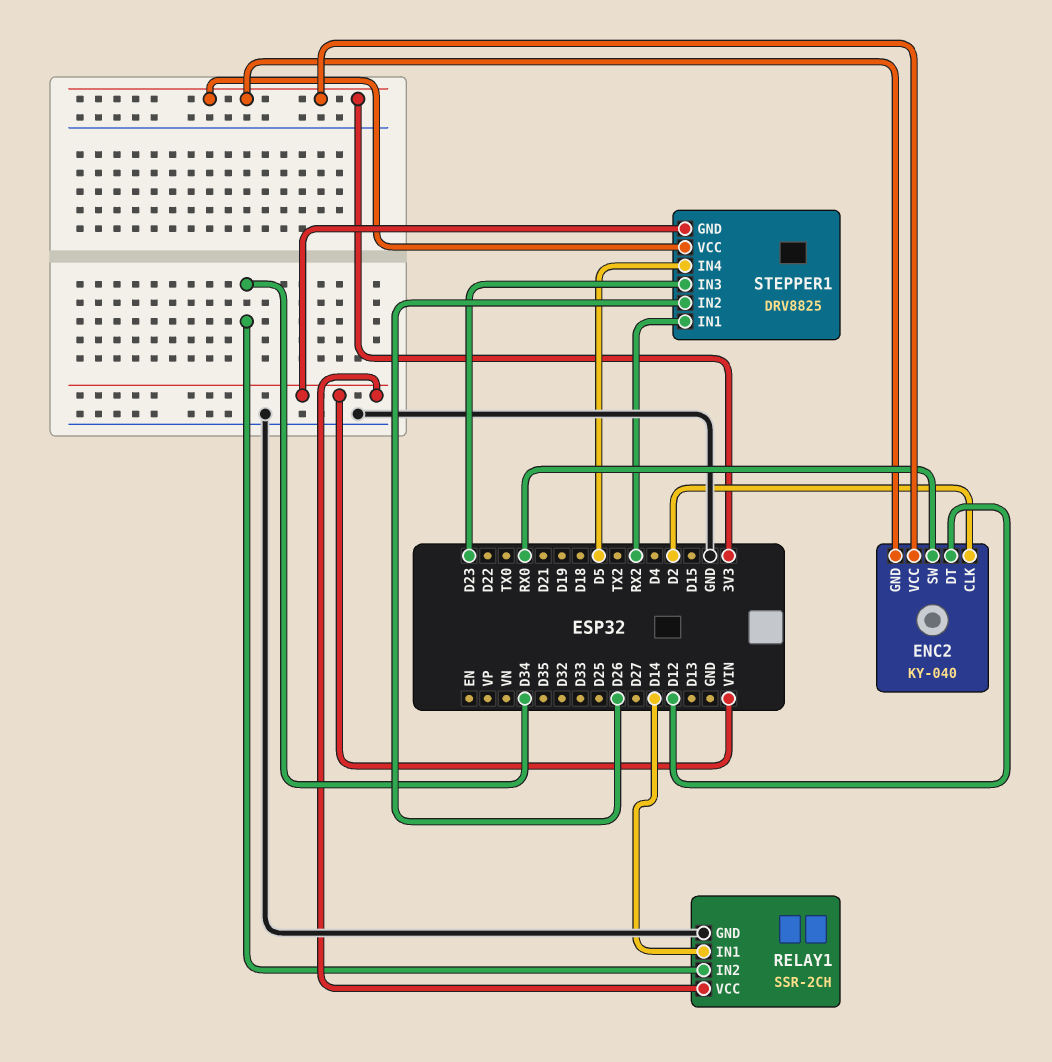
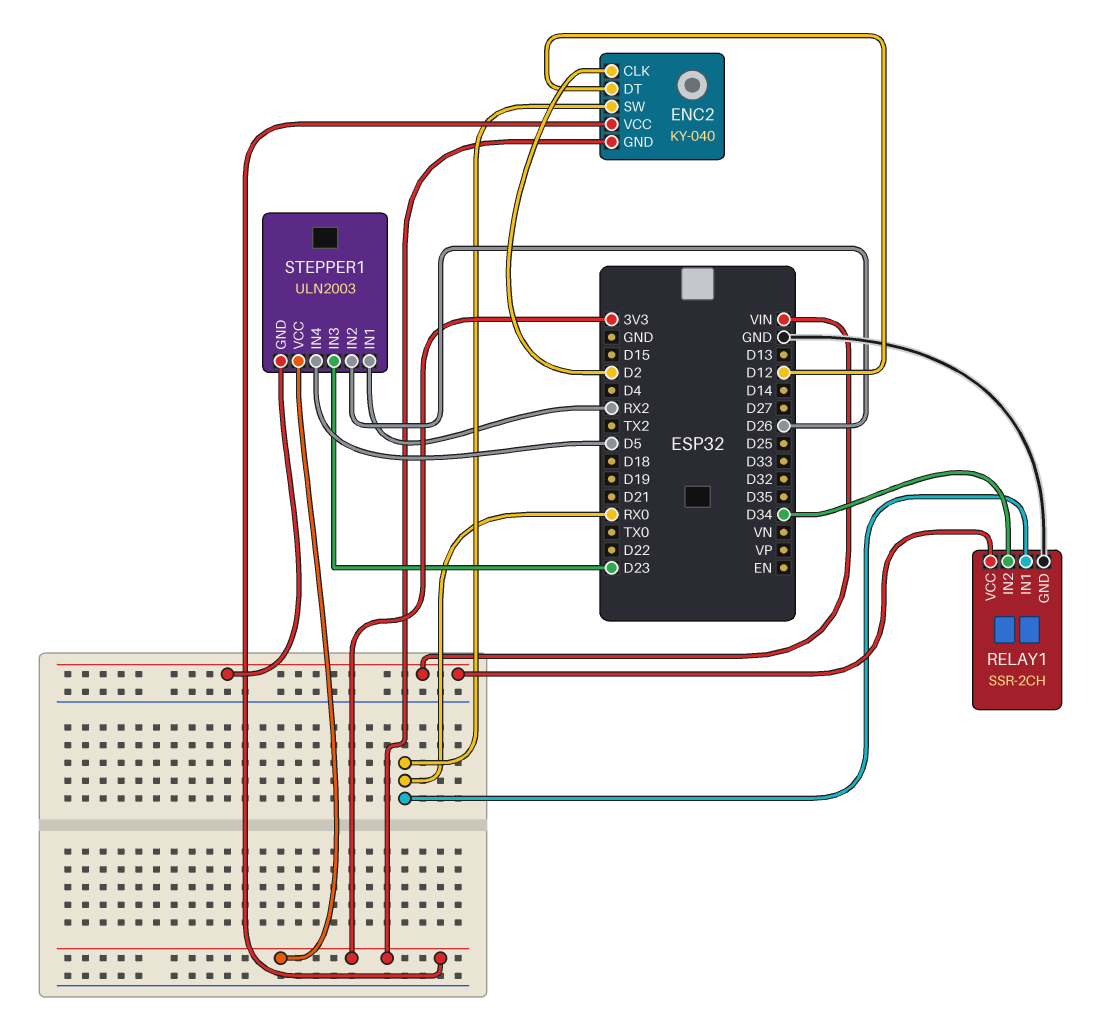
RELAY1 pin IN1: D14 -> RX0
STEPPER1: DRV8825 -> ULN2003

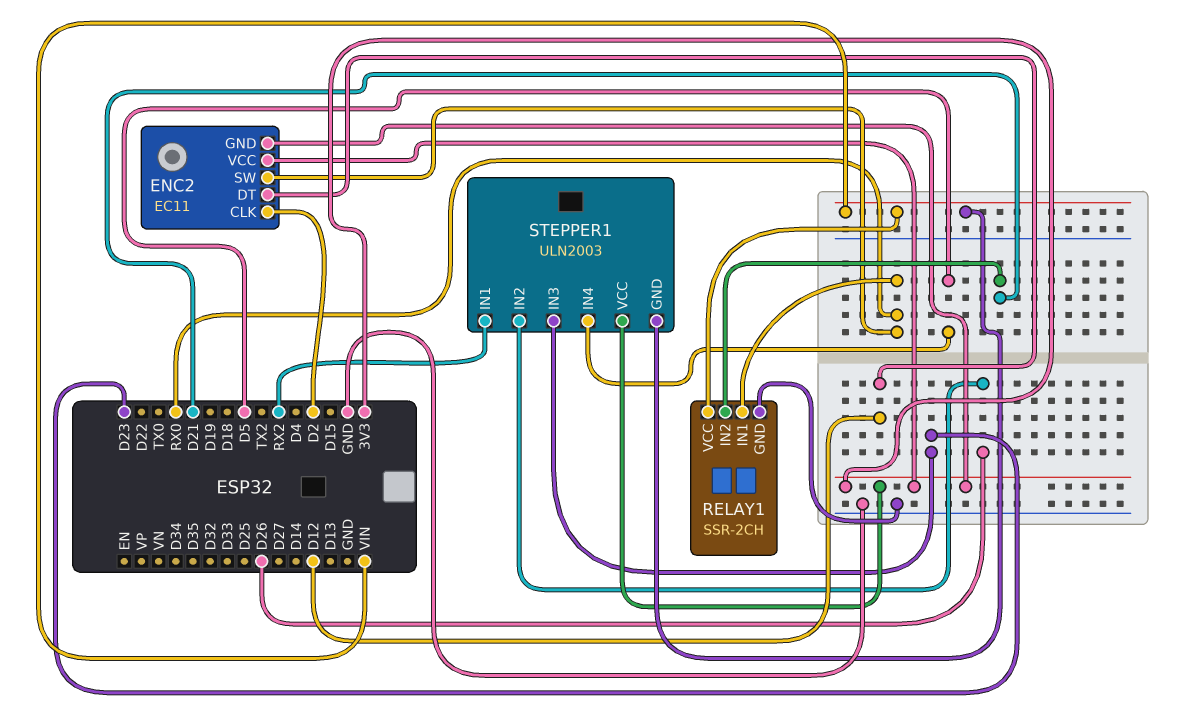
ENC2: KY-040 -> EC11
RELAY1 pin IN2: D34 -> D21

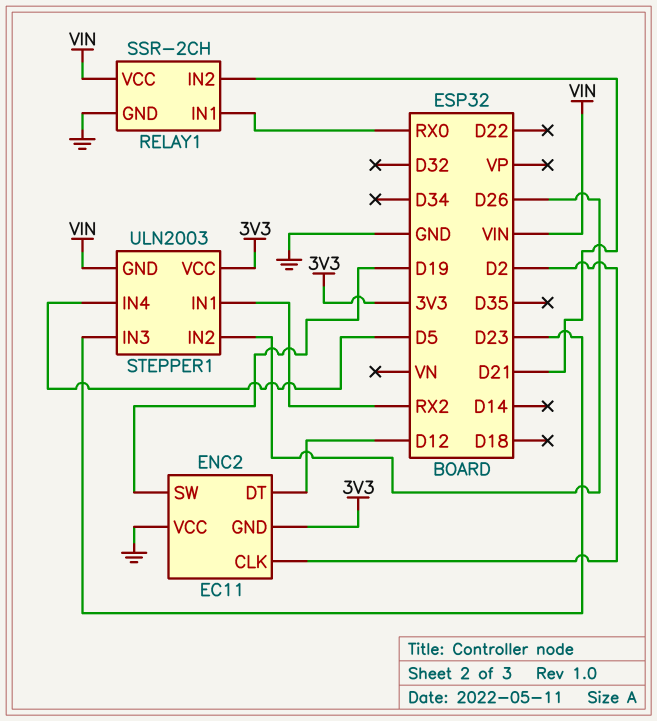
ENC2 pin SW: RX0 -> D19
ENC2 pin VCC: 3V3 -> GND

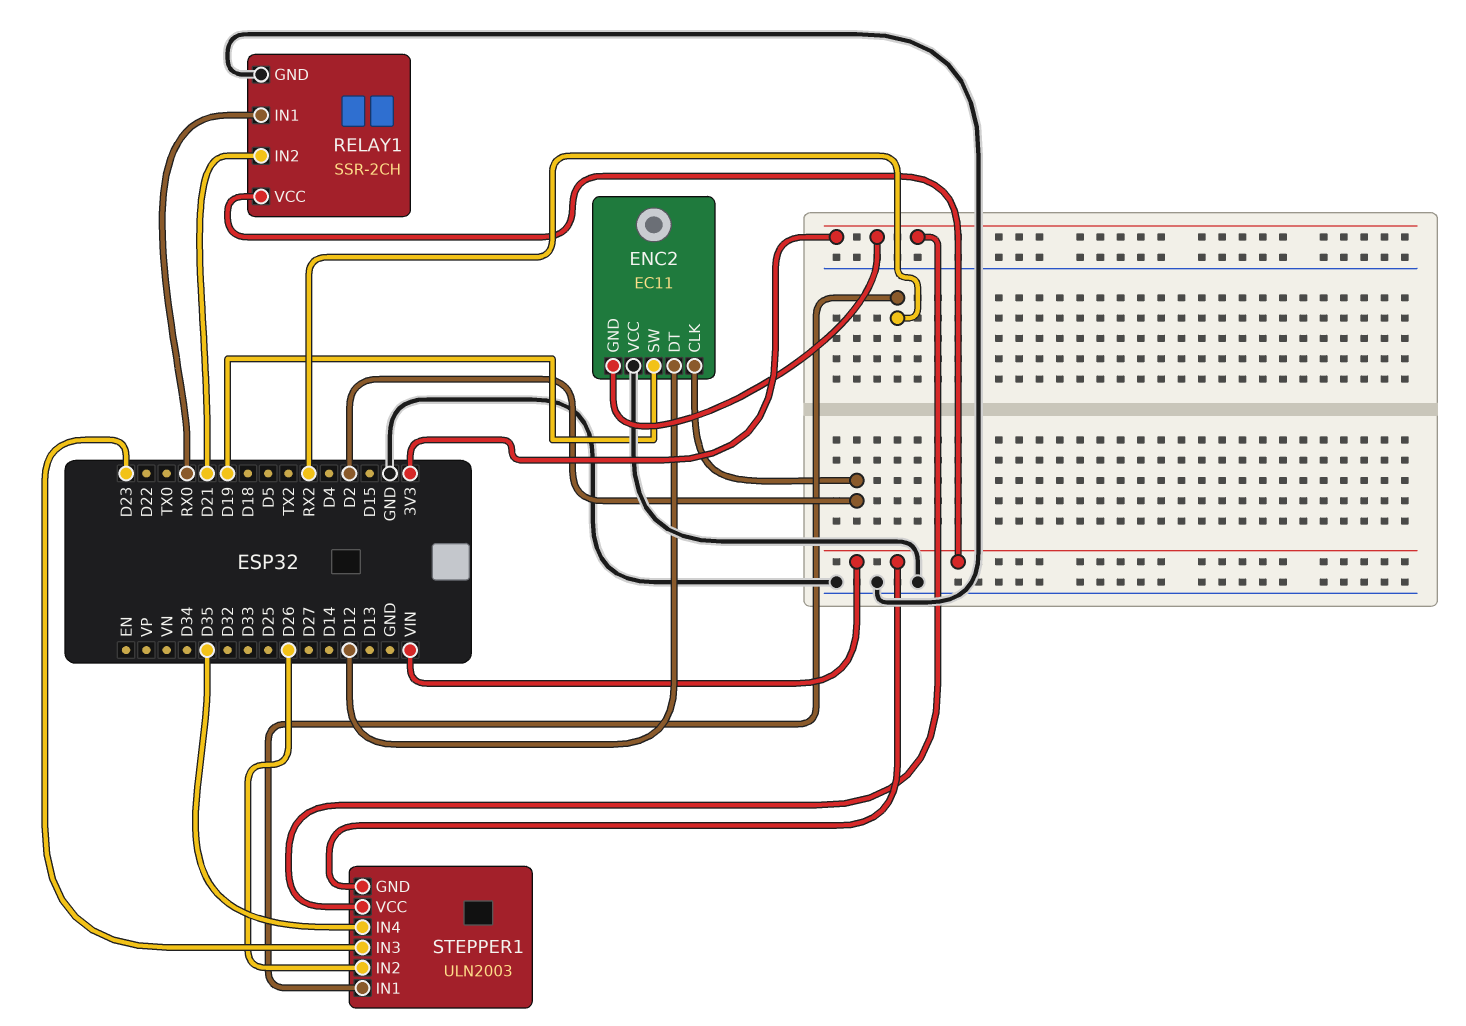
STEPPER1 pin IN4: D5 -> D35

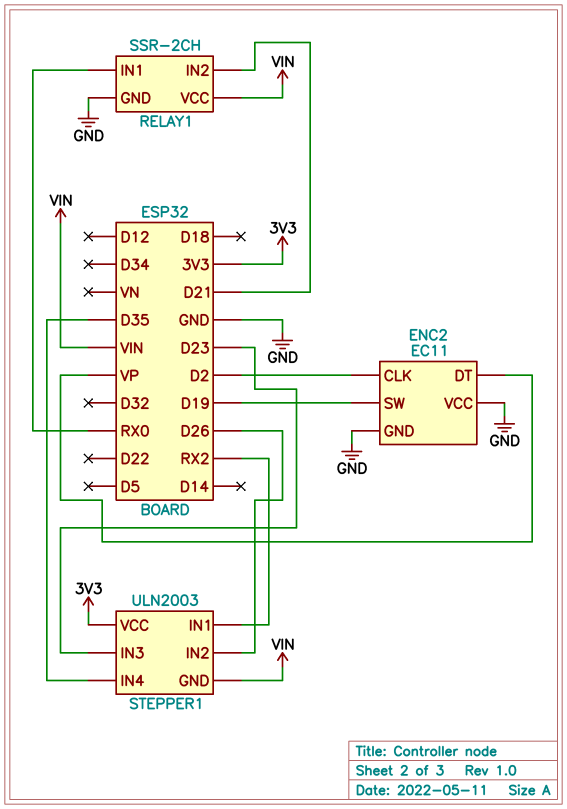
ENC2 pin DT: D12 -> VP
ENC2 pin GND: 3V3 -> GND

